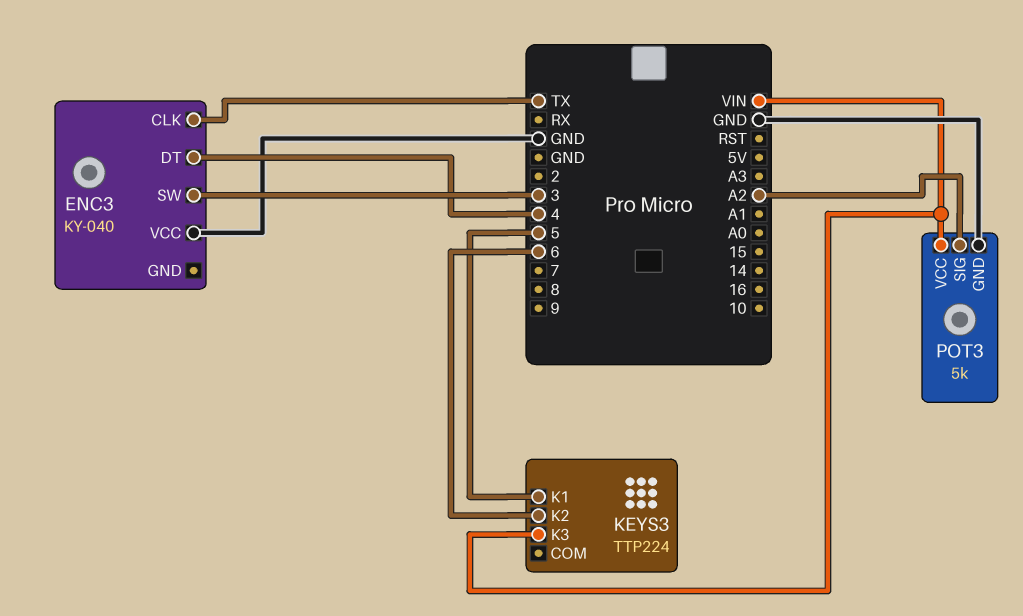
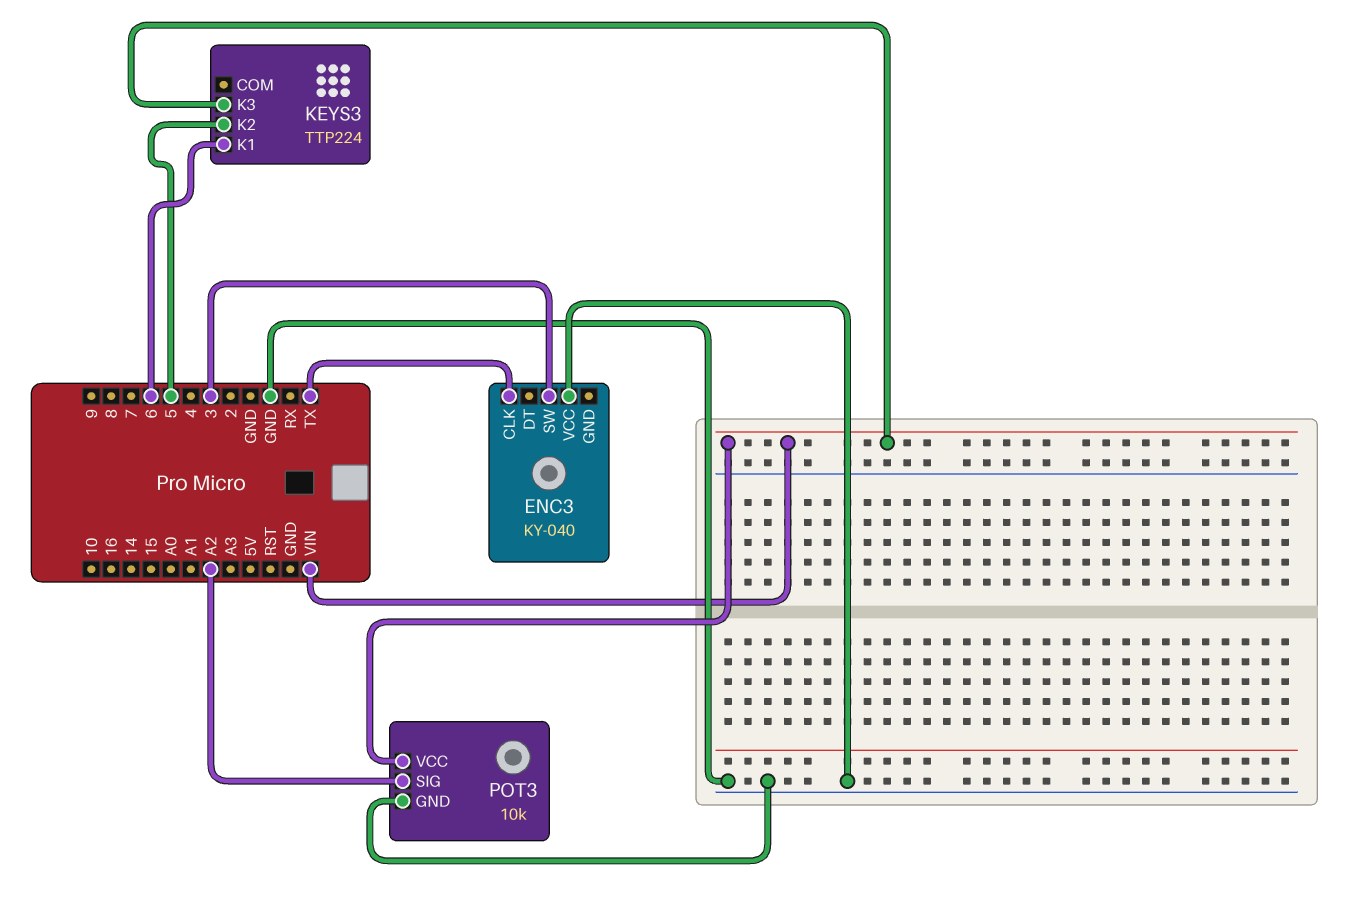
ENC3 pin DT: 4 -> none
KEYS3 pin K1: 5 -> 6
KEYS3 pin K2: 6 -> 5
POT3: 5k -> 10k

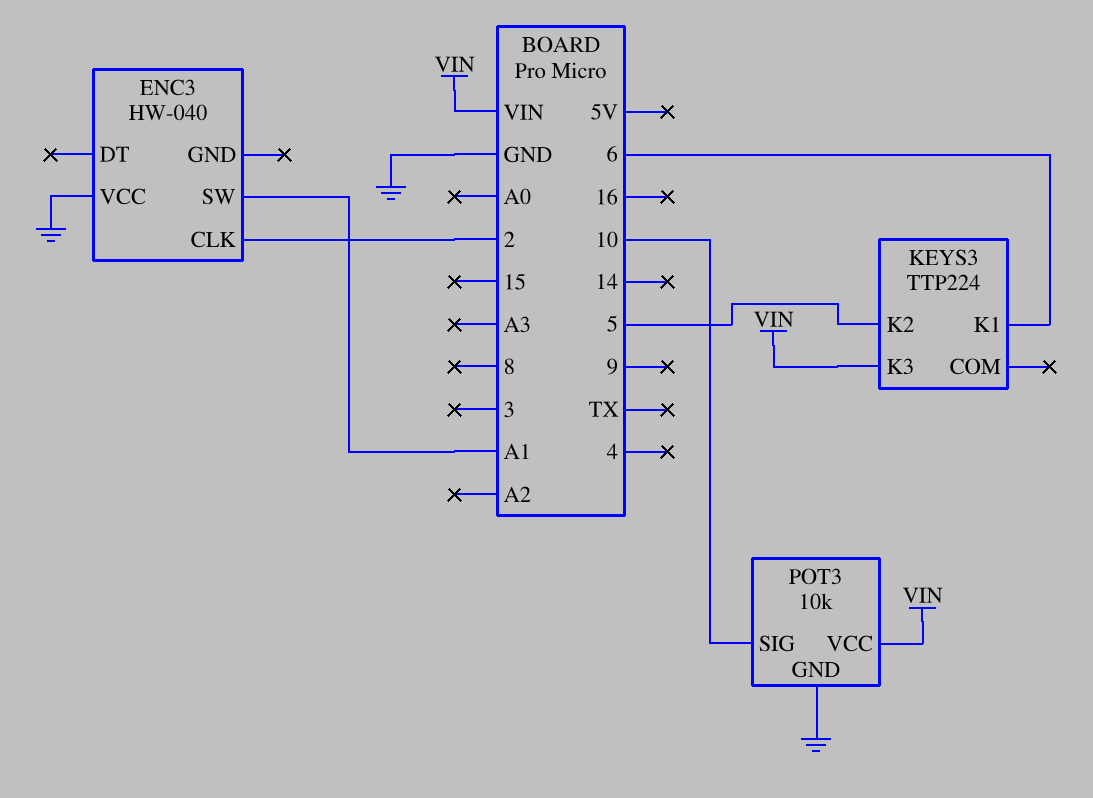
ENC3: KY-040 -> HW-040
ENC3 pin CLK: TX -> 2
ENC3 pin SW: 3 -> A1
POT3 pin SIG: A2 -> 10

